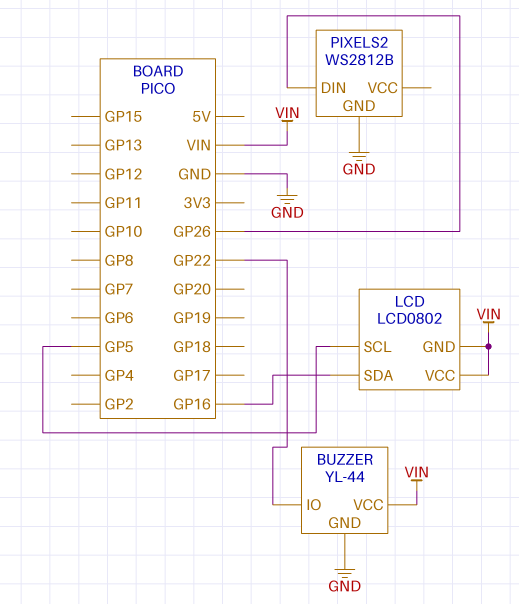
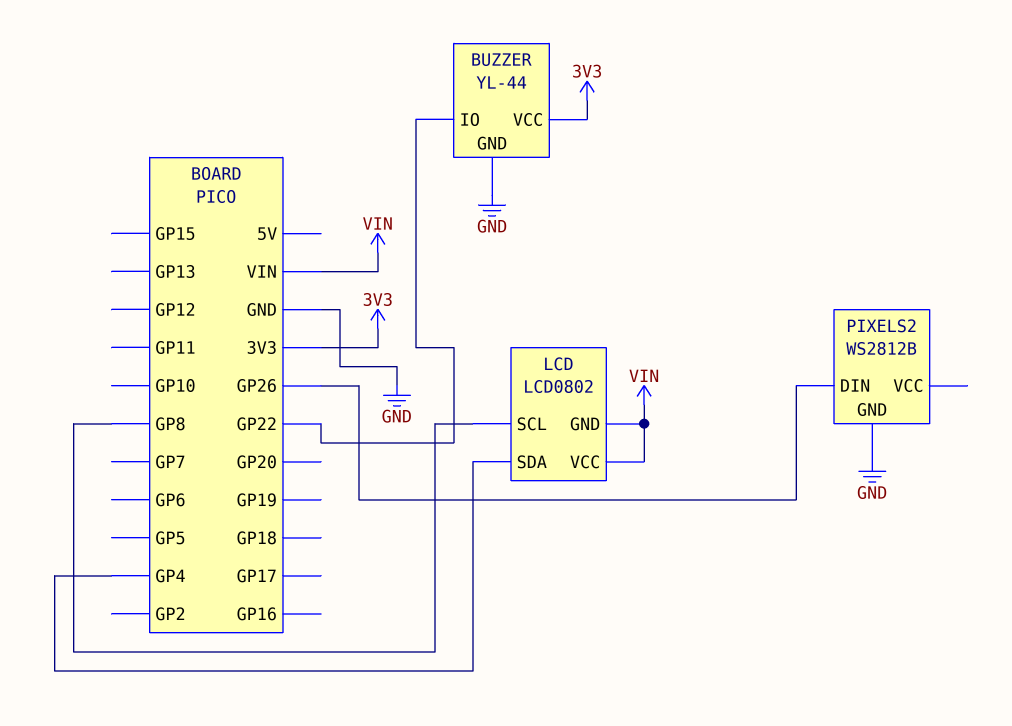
BUZZER pin VCC: VIN -> 3V3
LCD pin SCL: GP5 -> GP8
LCD pin SDA: GP16 -> GP4

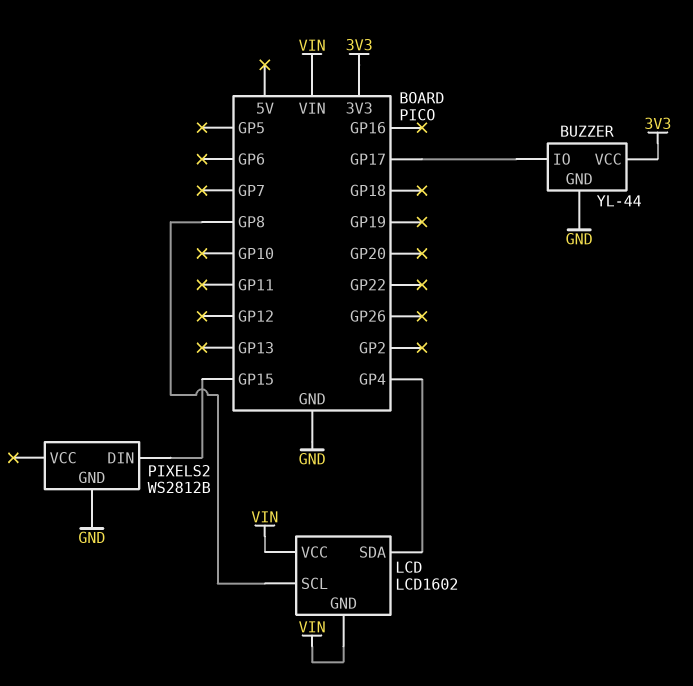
BUZZER pin IO: GP22 -> GP17
LCD: LCD0802 -> LCD1602
PIXELS2 pin DIN: GP26 -> GP15

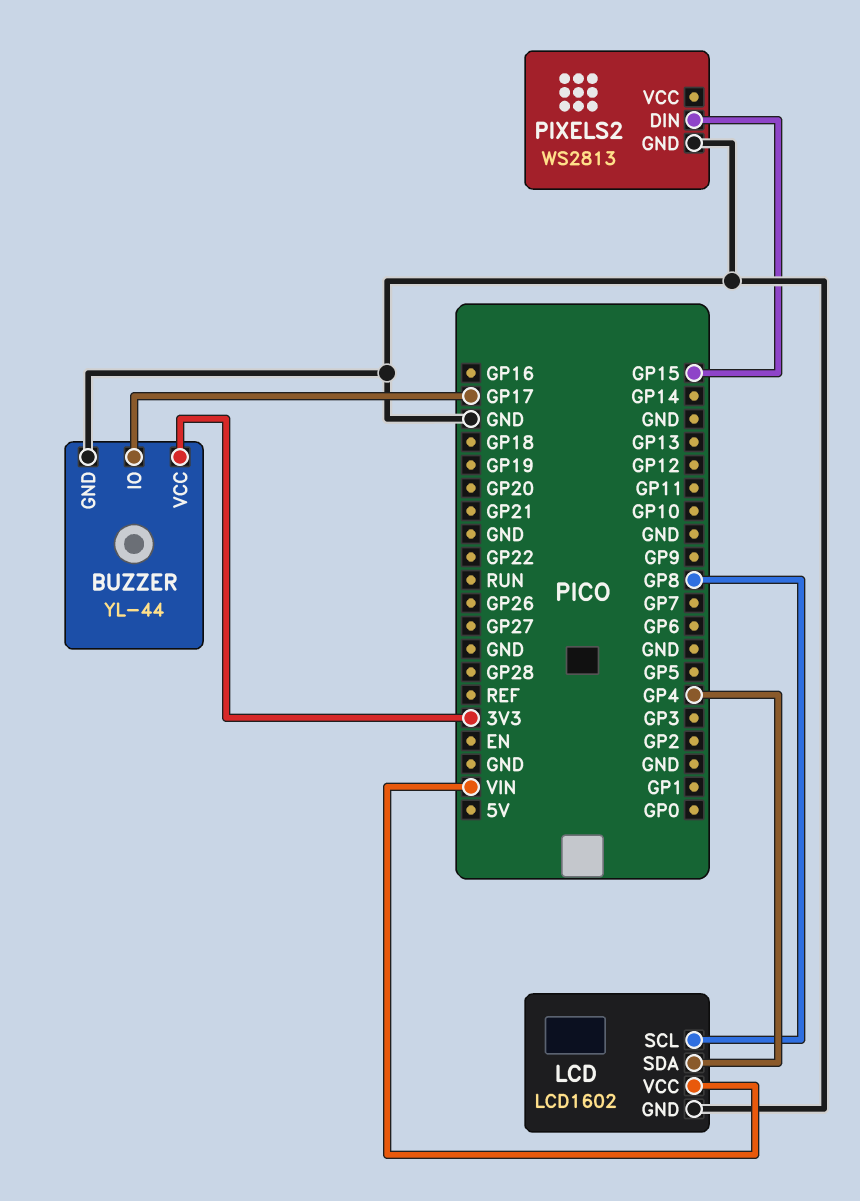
LCD pin GND: VIN -> GND
PIXELS2: WS2812B -> WS2813

